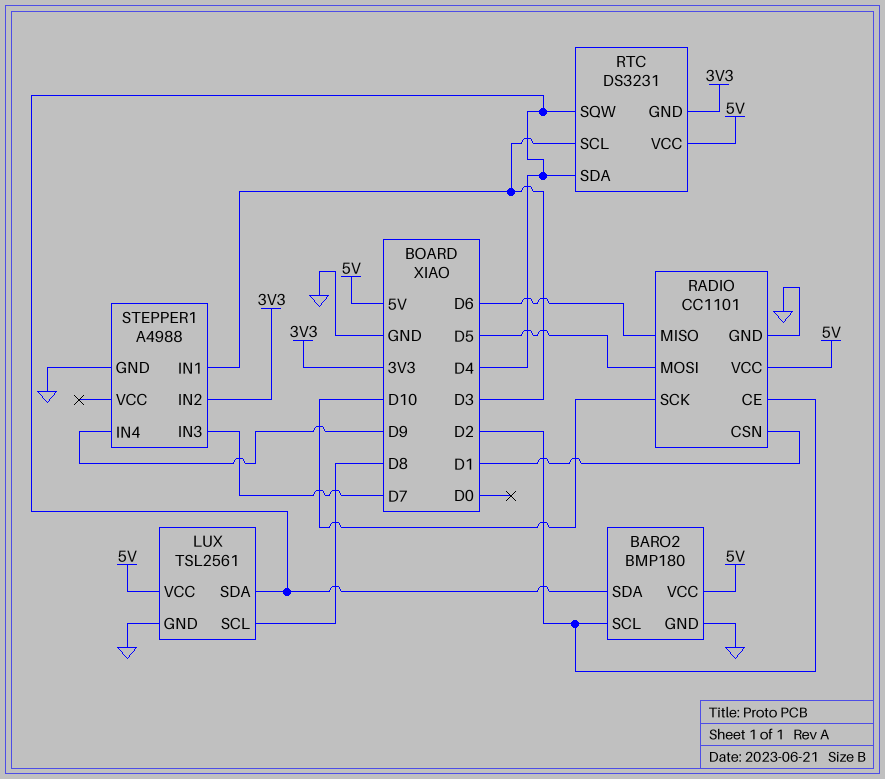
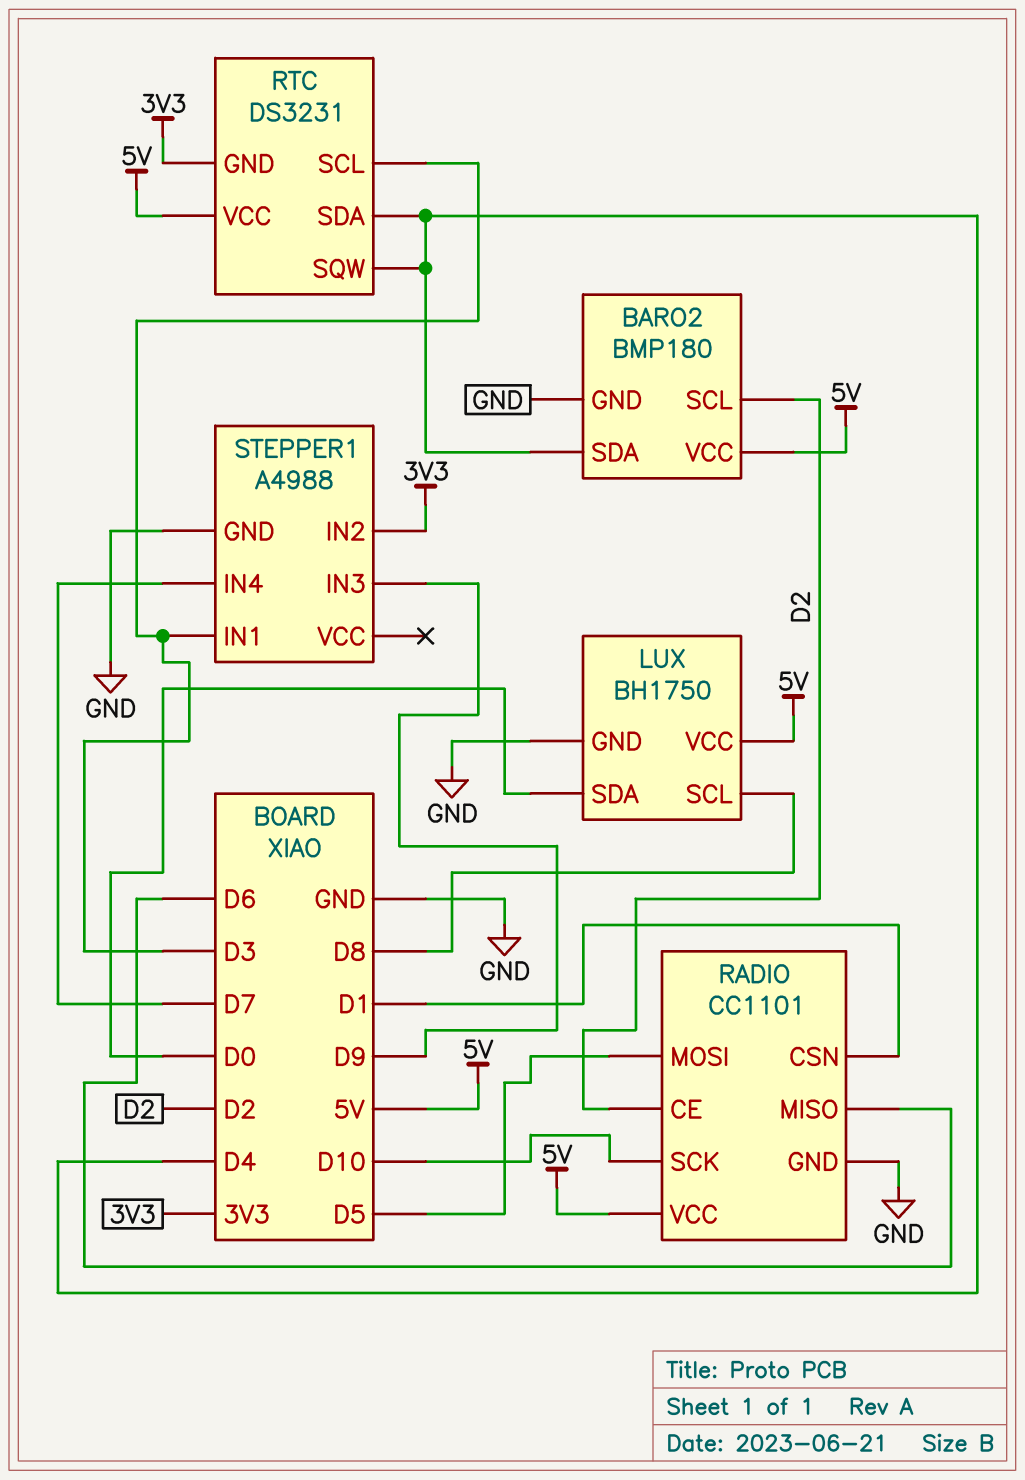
LUX: TSL2561 -> BH1750
LUX pin SDA: D4 -> D0
STEPPER1 pin IN3: D7 -> D9
STEPPER1 pin IN4: D9 -> D7

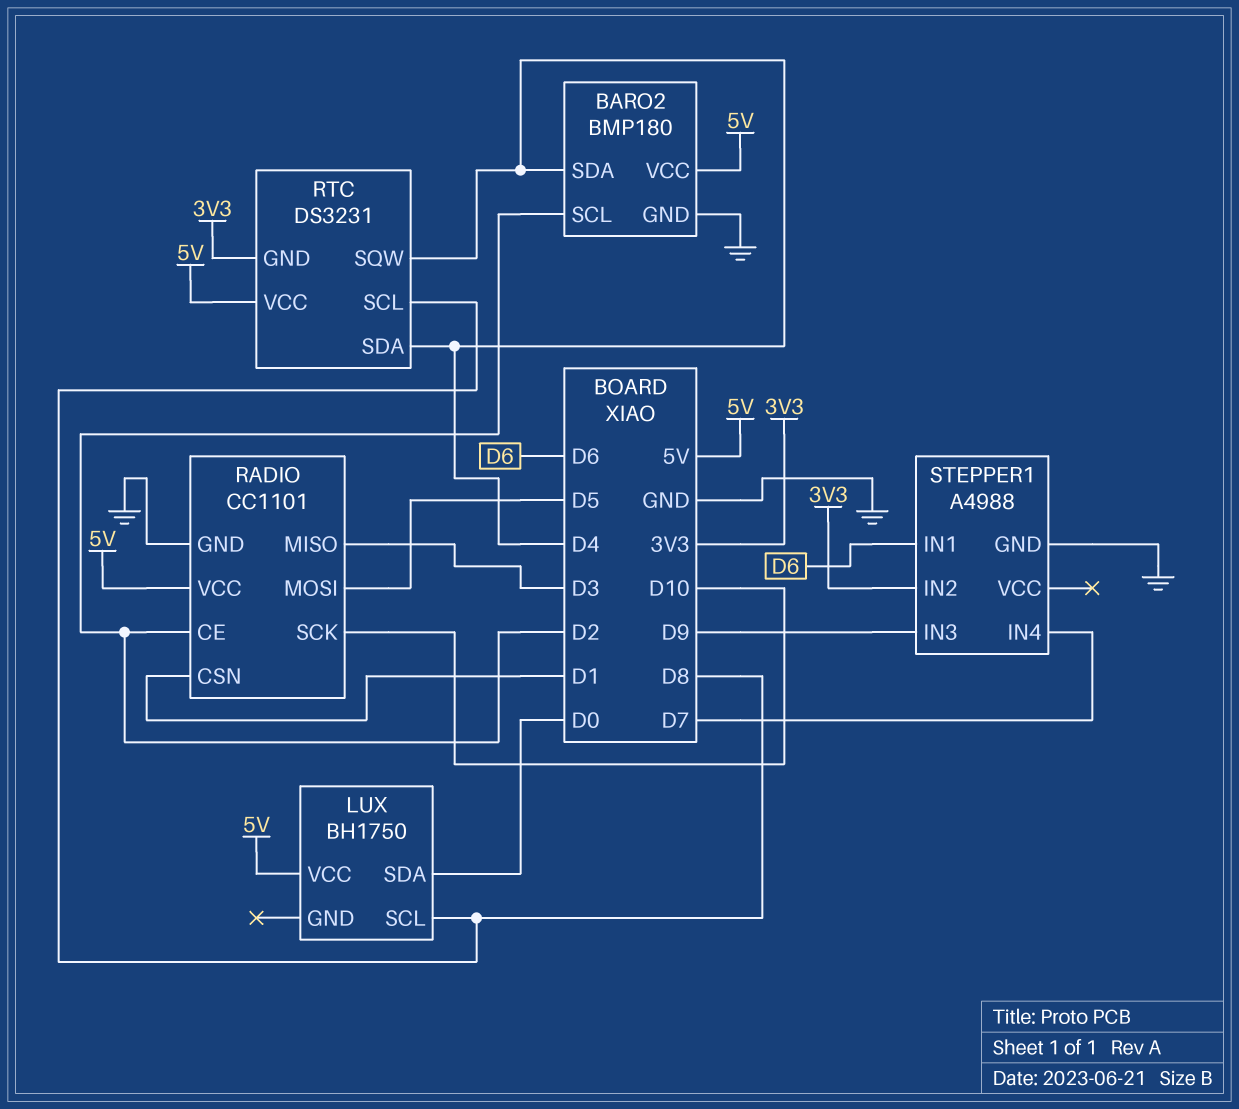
LUX pin GND: GND -> none
RADIO pin MISO: D6 -> D3
RTC pin SCL: D3 -> D8
STEPPER1 pin IN1: D3 -> D6

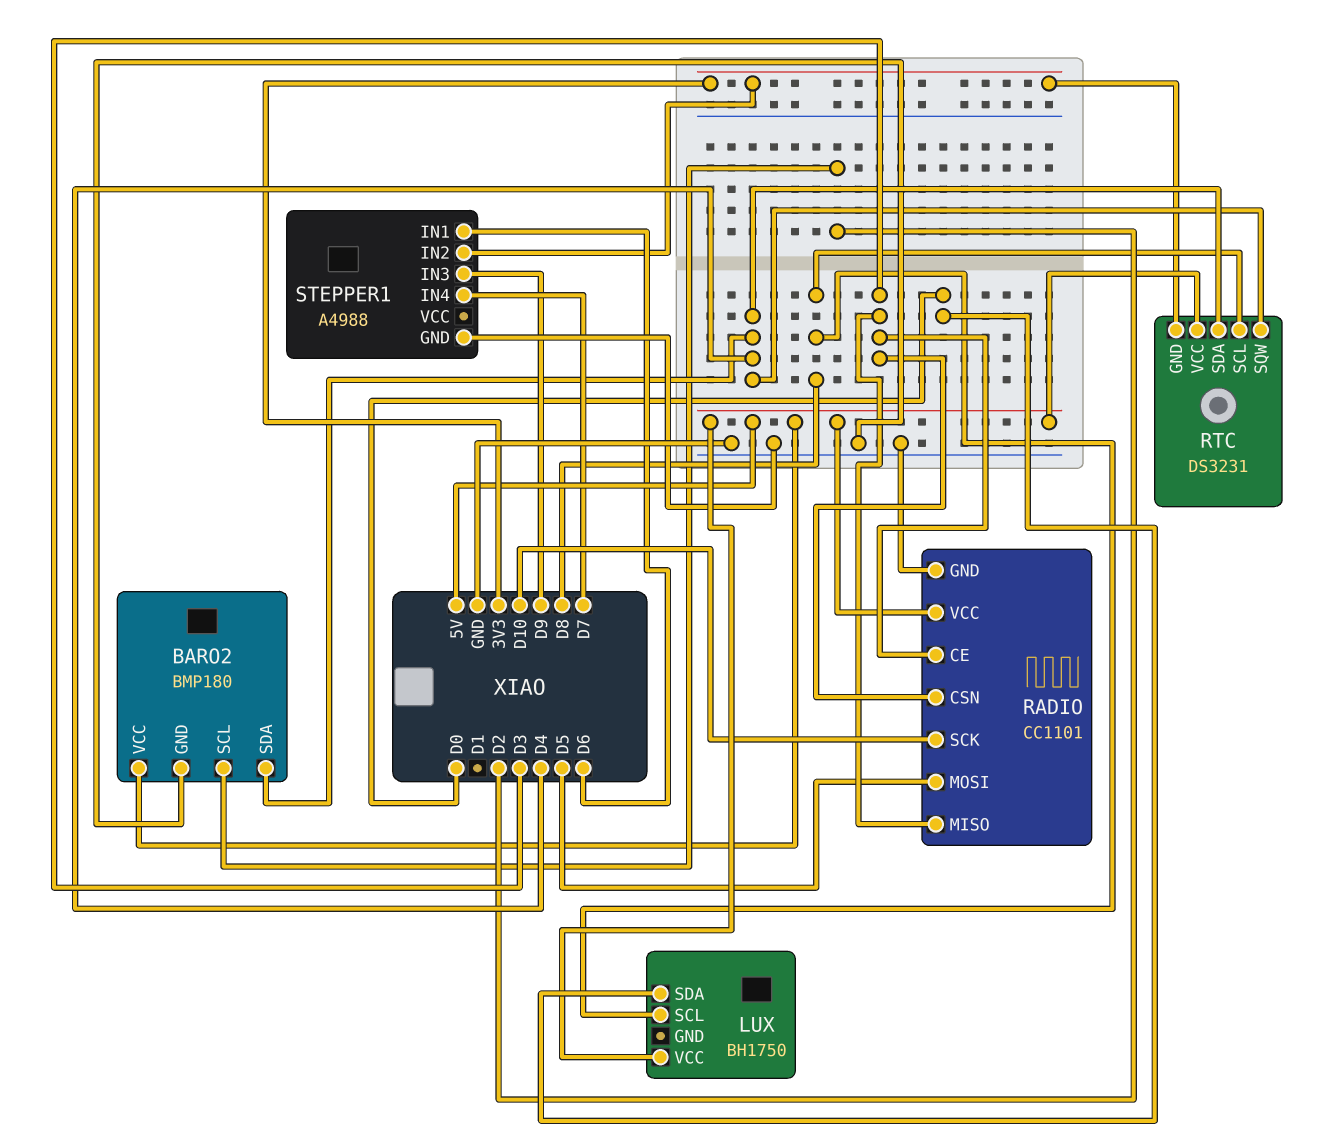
RADIO pin CE: D2 -> D3
RADIO pin CSN: D1 -> D3

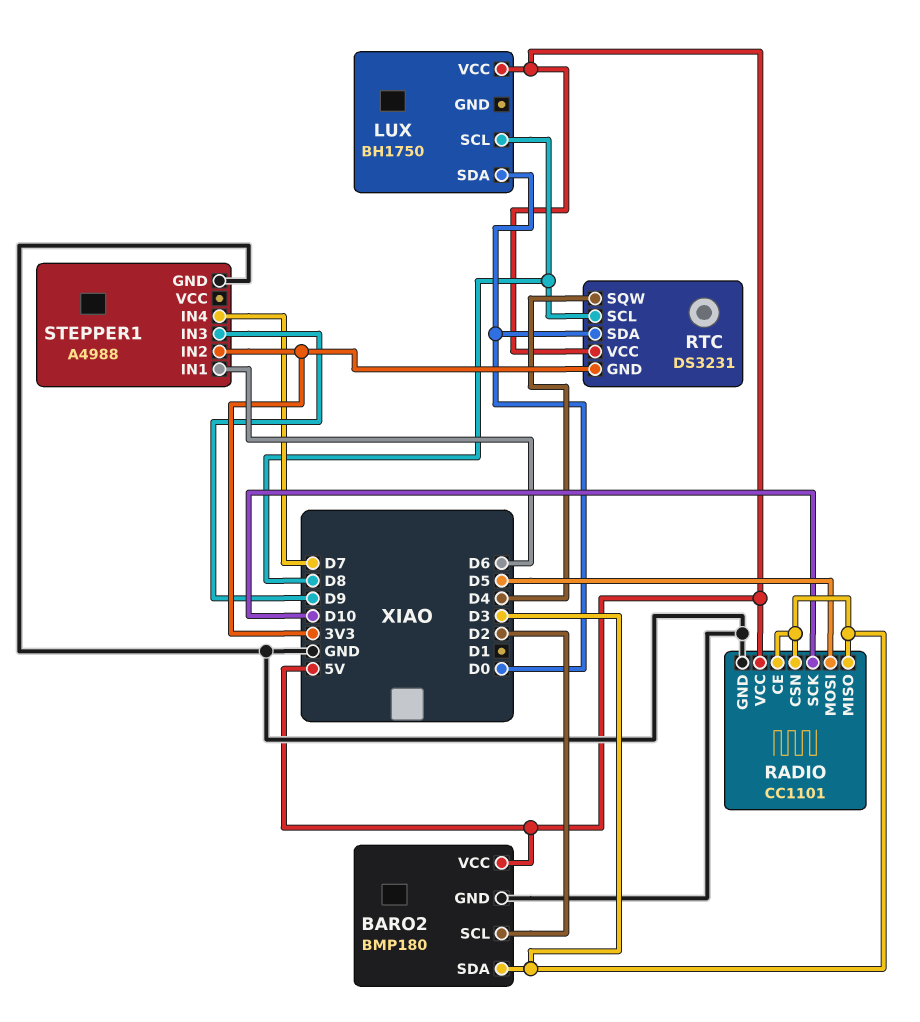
BARO2 pin SDA: D4 -> D3
RTC pin SDA: D4 -> D0

